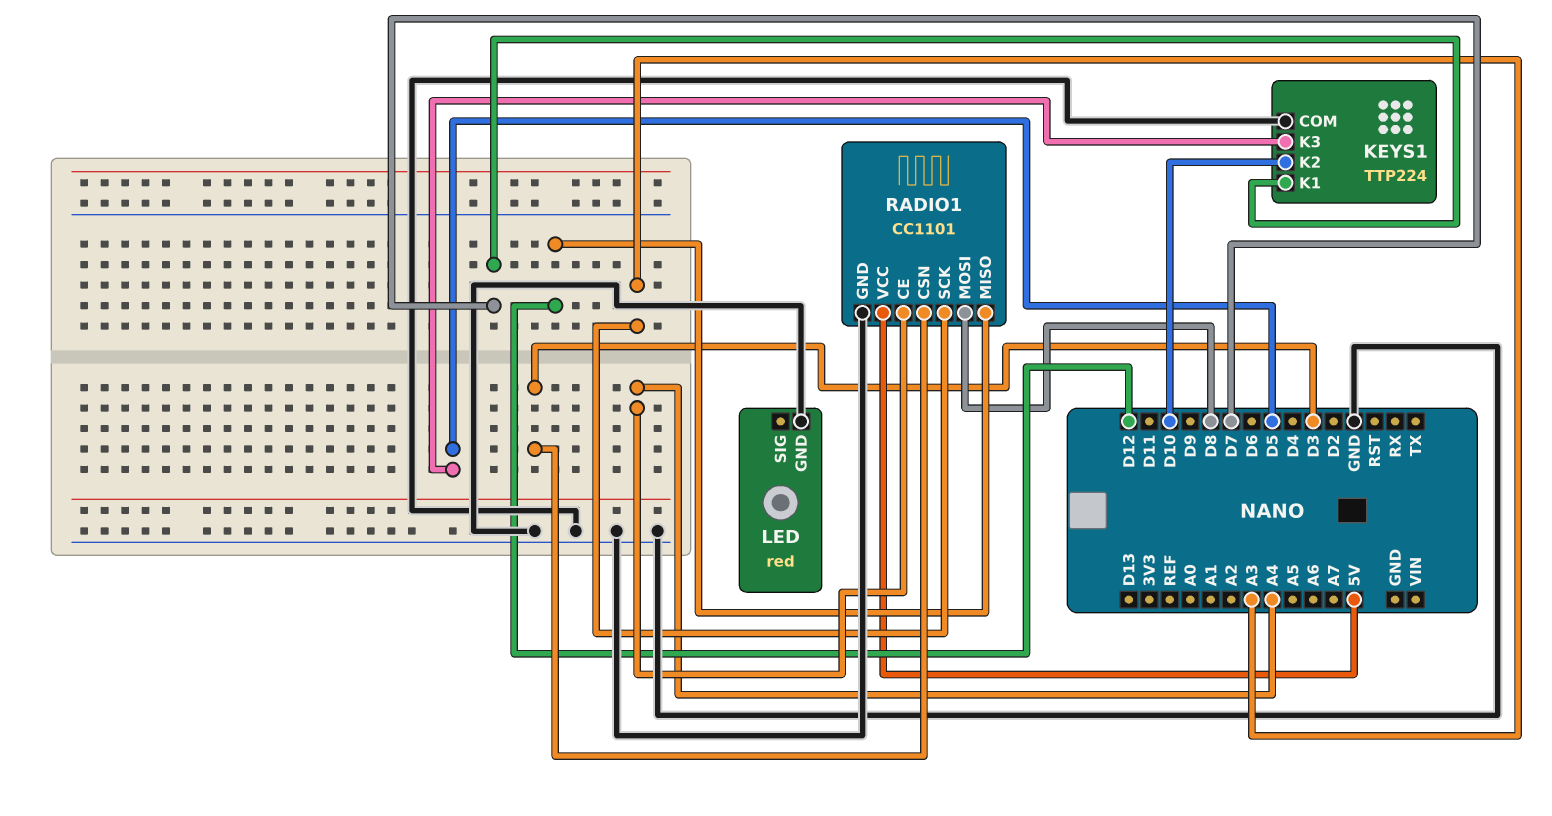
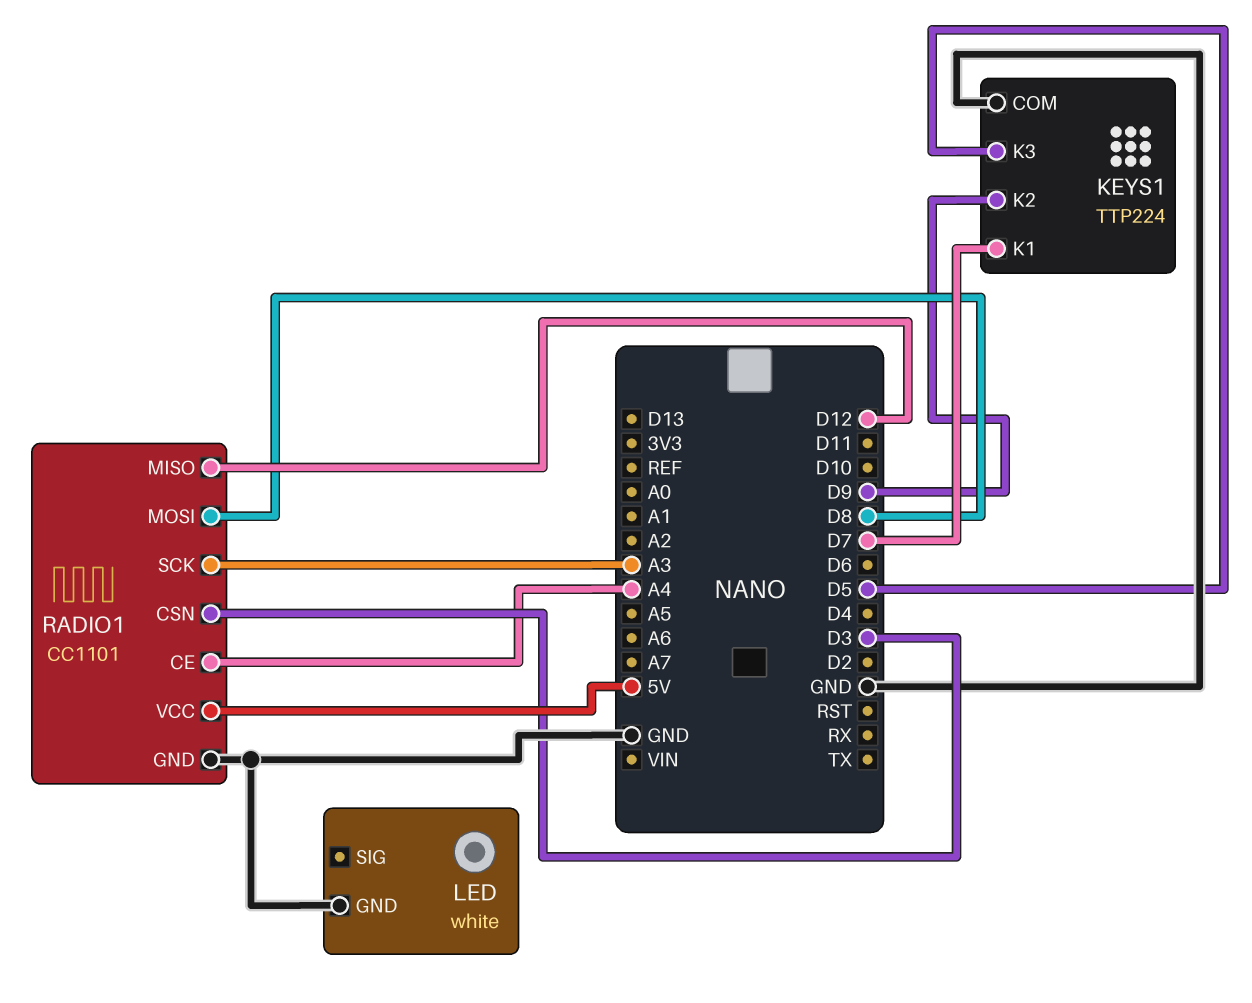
KEYS1 pin K2: D10 -> D9
LED: red -> white

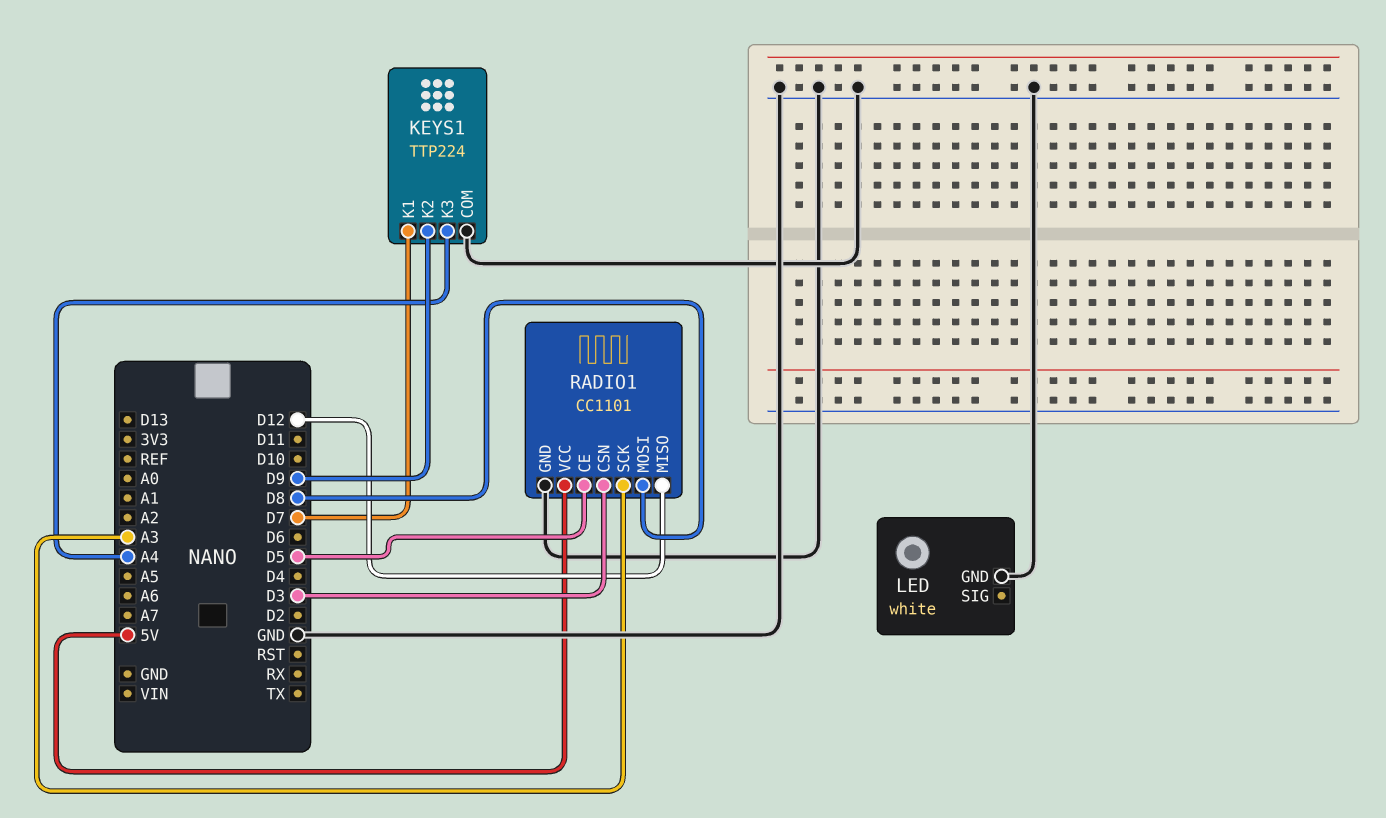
KEYS1 pin K3: D5 -> A4
RADIO1 pin CE: A4 -> D5

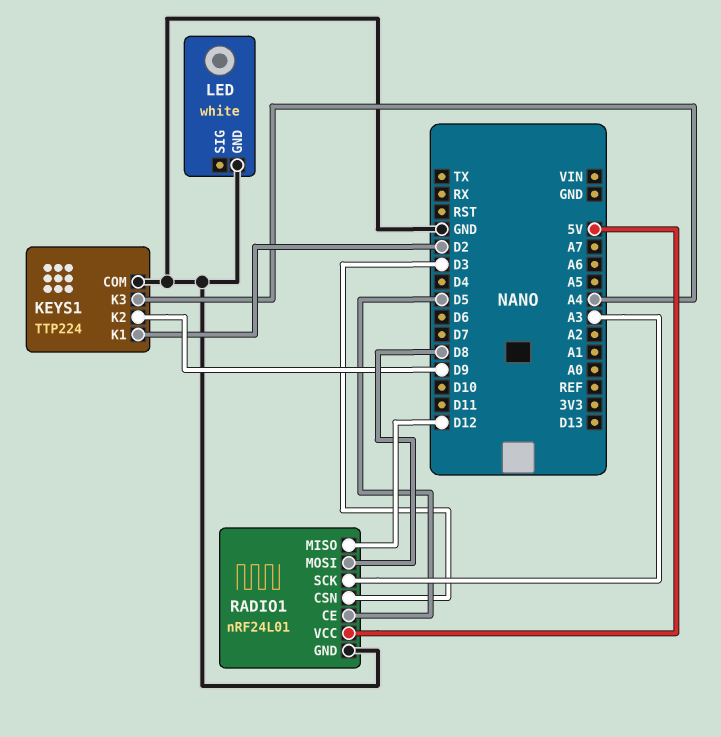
KEYS1 pin K1: D7 -> D2
RADIO1: CC1101 -> nRF24L01

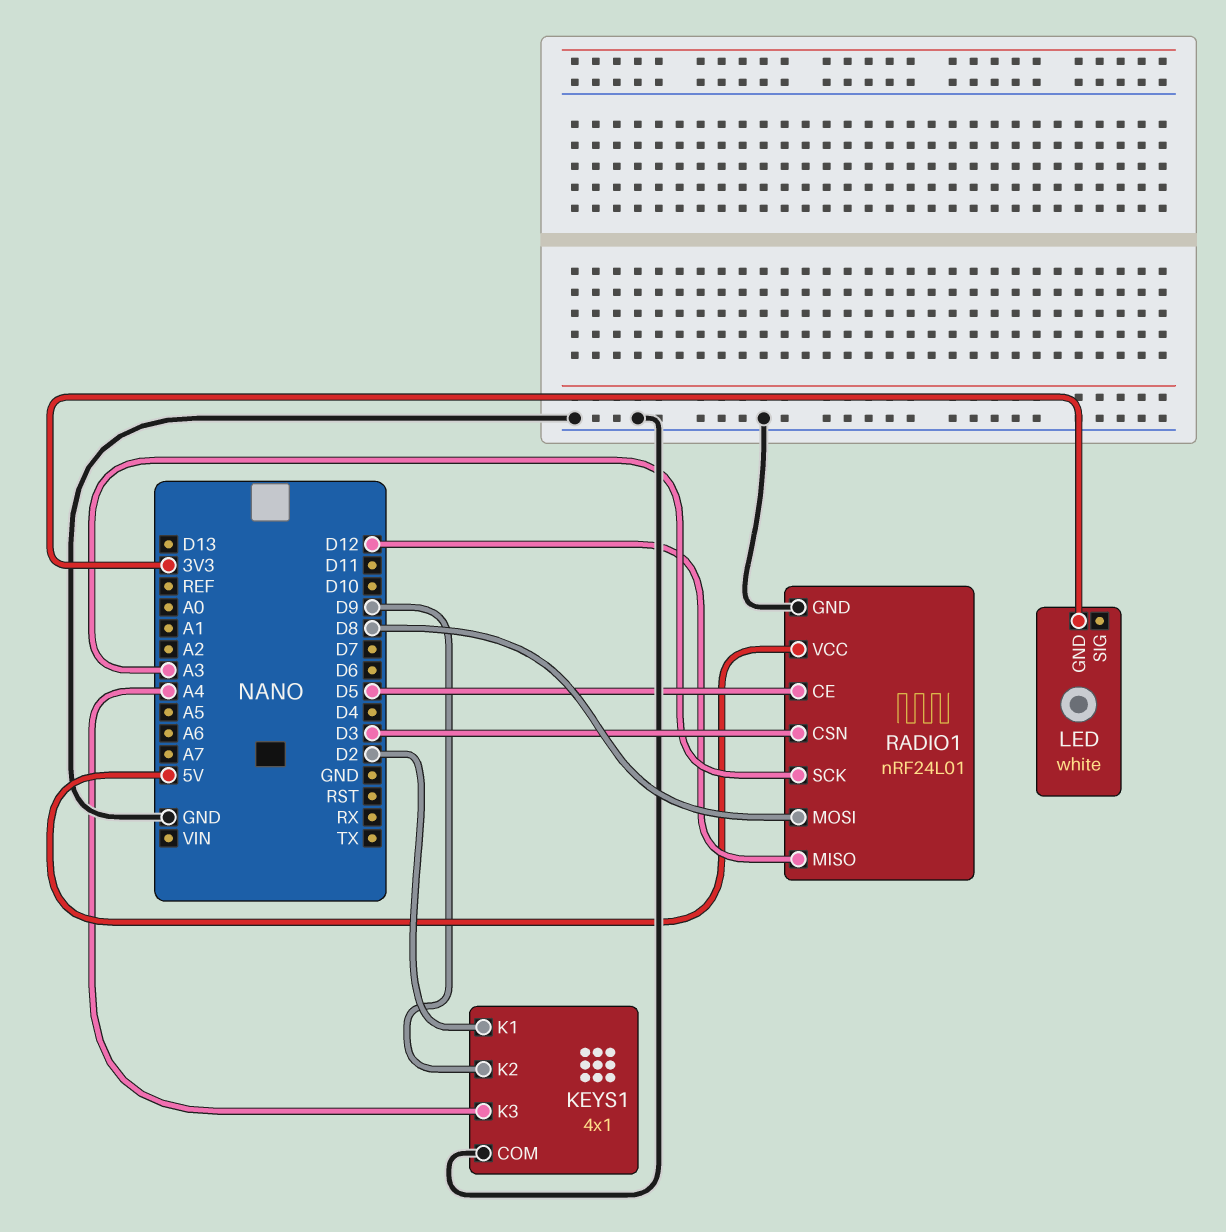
KEYS1: TTP224 -> 4x1
LED pin GND: GND -> 3V3

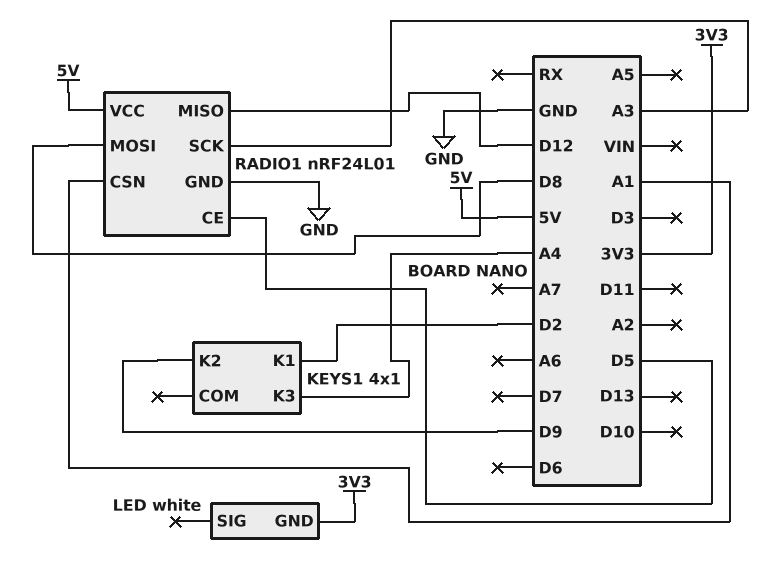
KEYS1 pin COM: GND -> none
RADIO1 pin CSN: D3 -> A1

